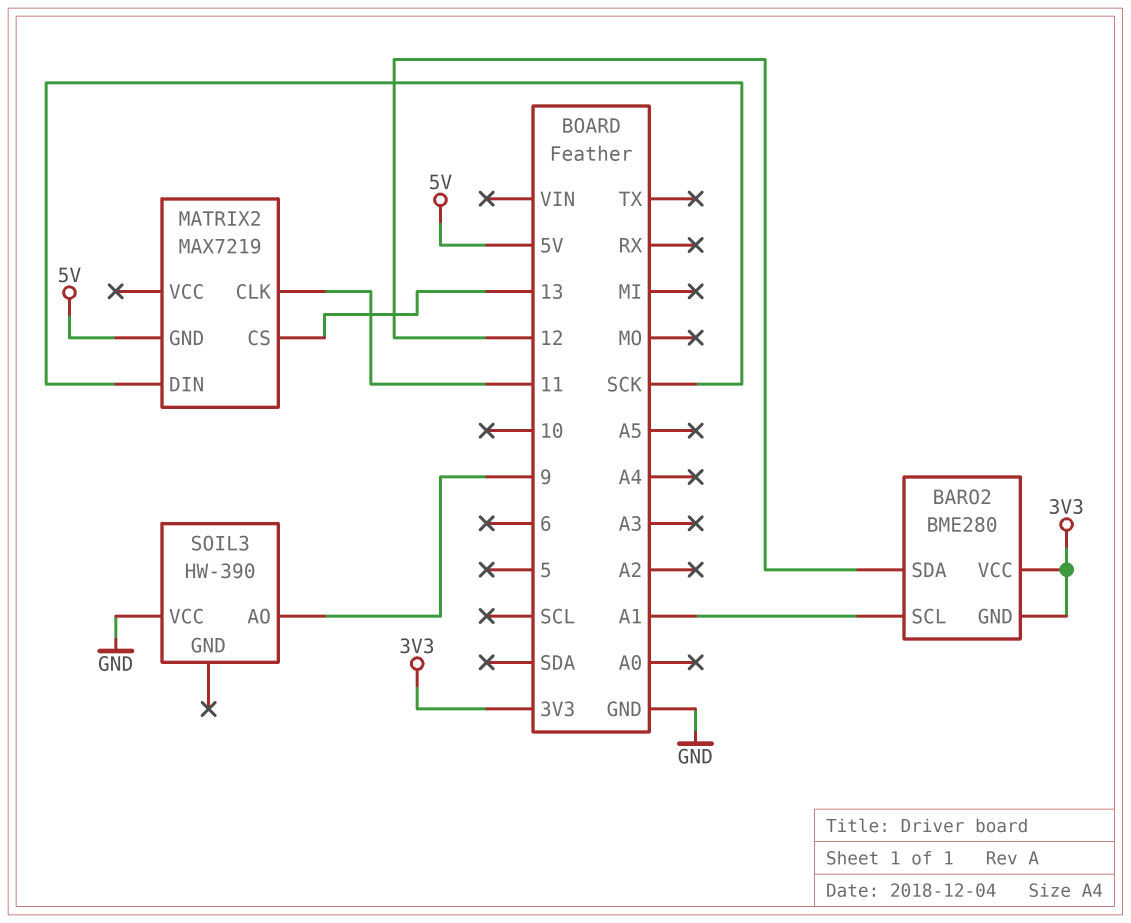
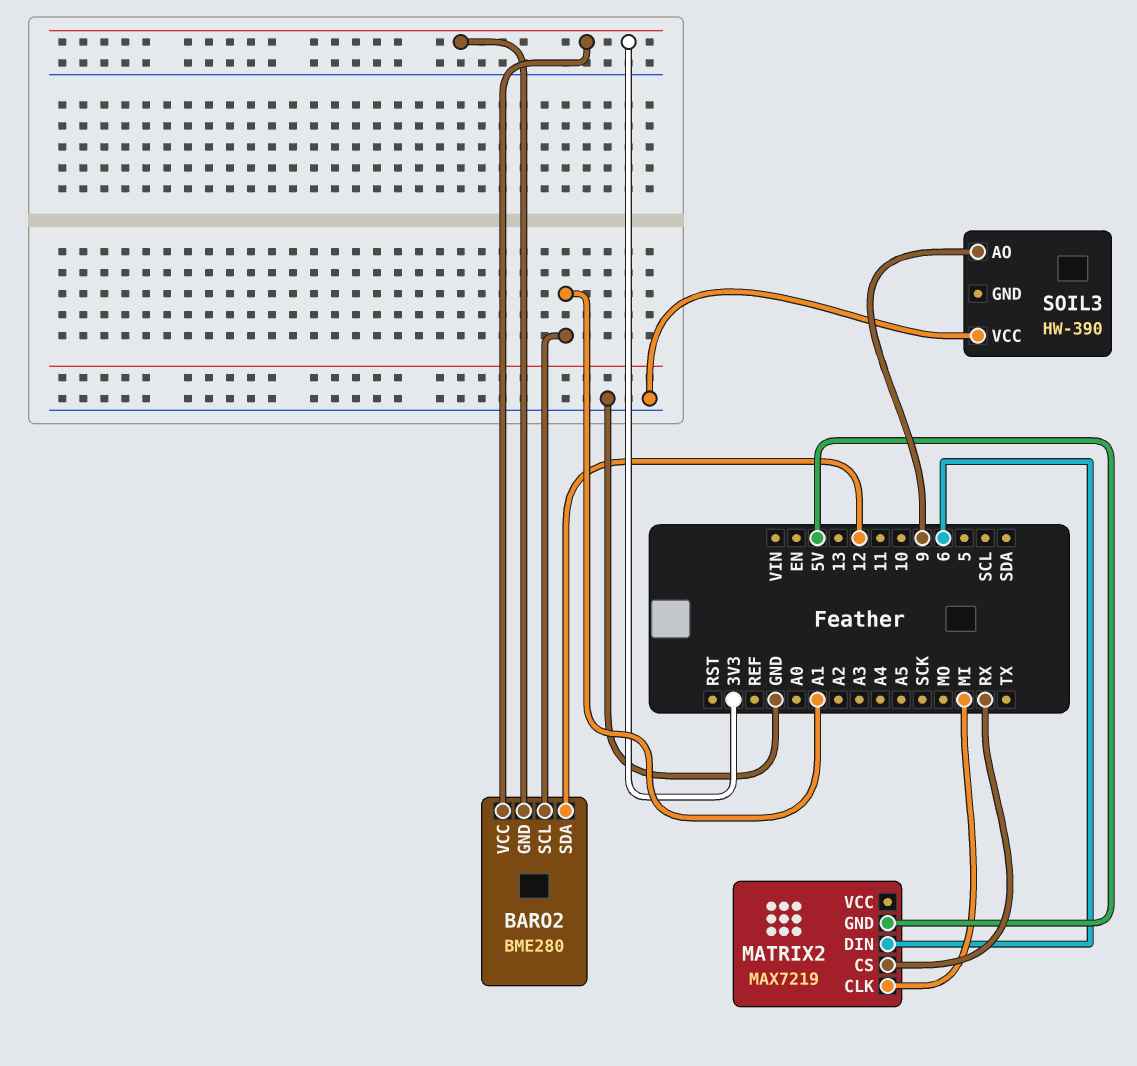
MATRIX2 pin CLK: 11 -> MI
MATRIX2 pin CS: 13 -> RX
MATRIX2 pin DIN: SCK -> 6

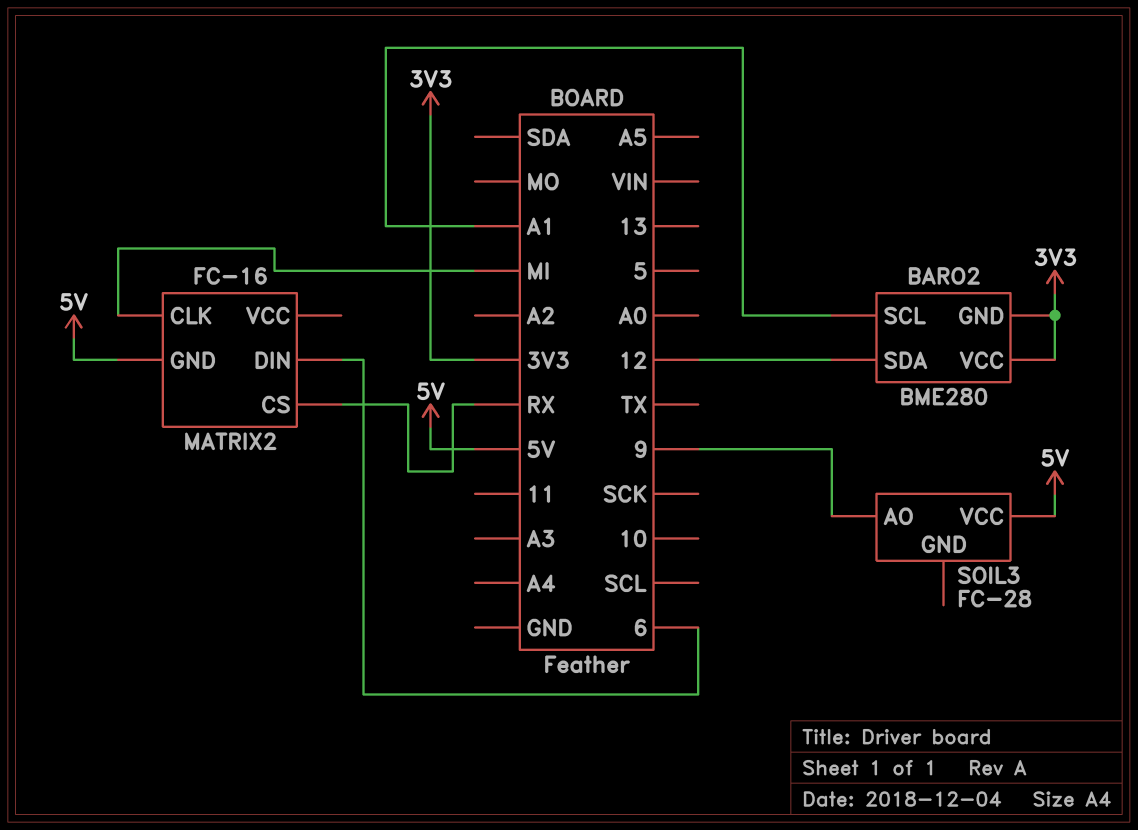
MATRIX2: MAX7219 -> FC-16
SOIL3: HW-390 -> FC-28
SOIL3 pin VCC: GND -> 5V

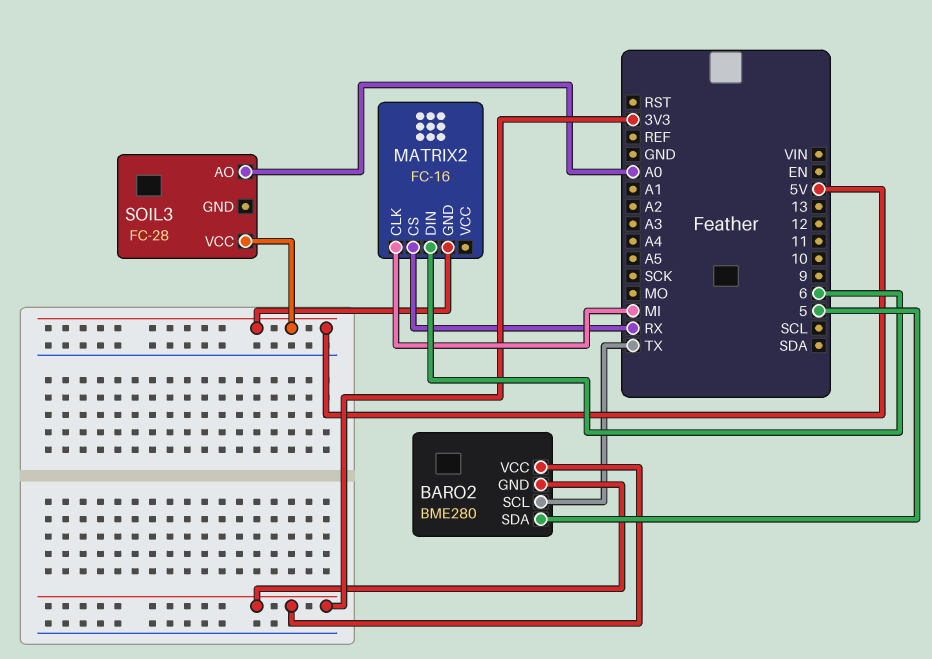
BARO2 pin SCL: A1 -> TX
BARO2 pin SDA: 12 -> 5
SOIL3 pin AO: 9 -> A0

